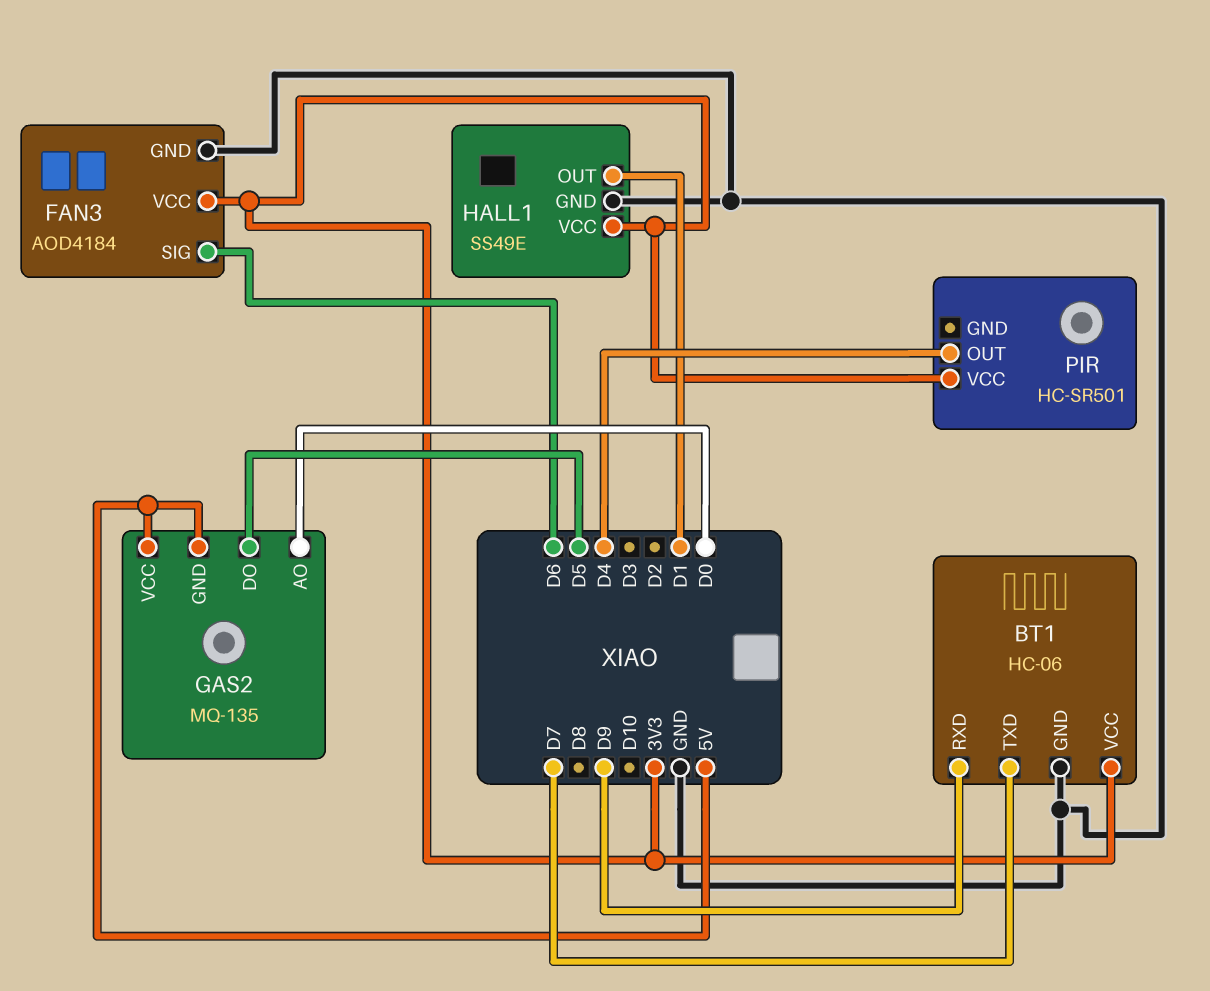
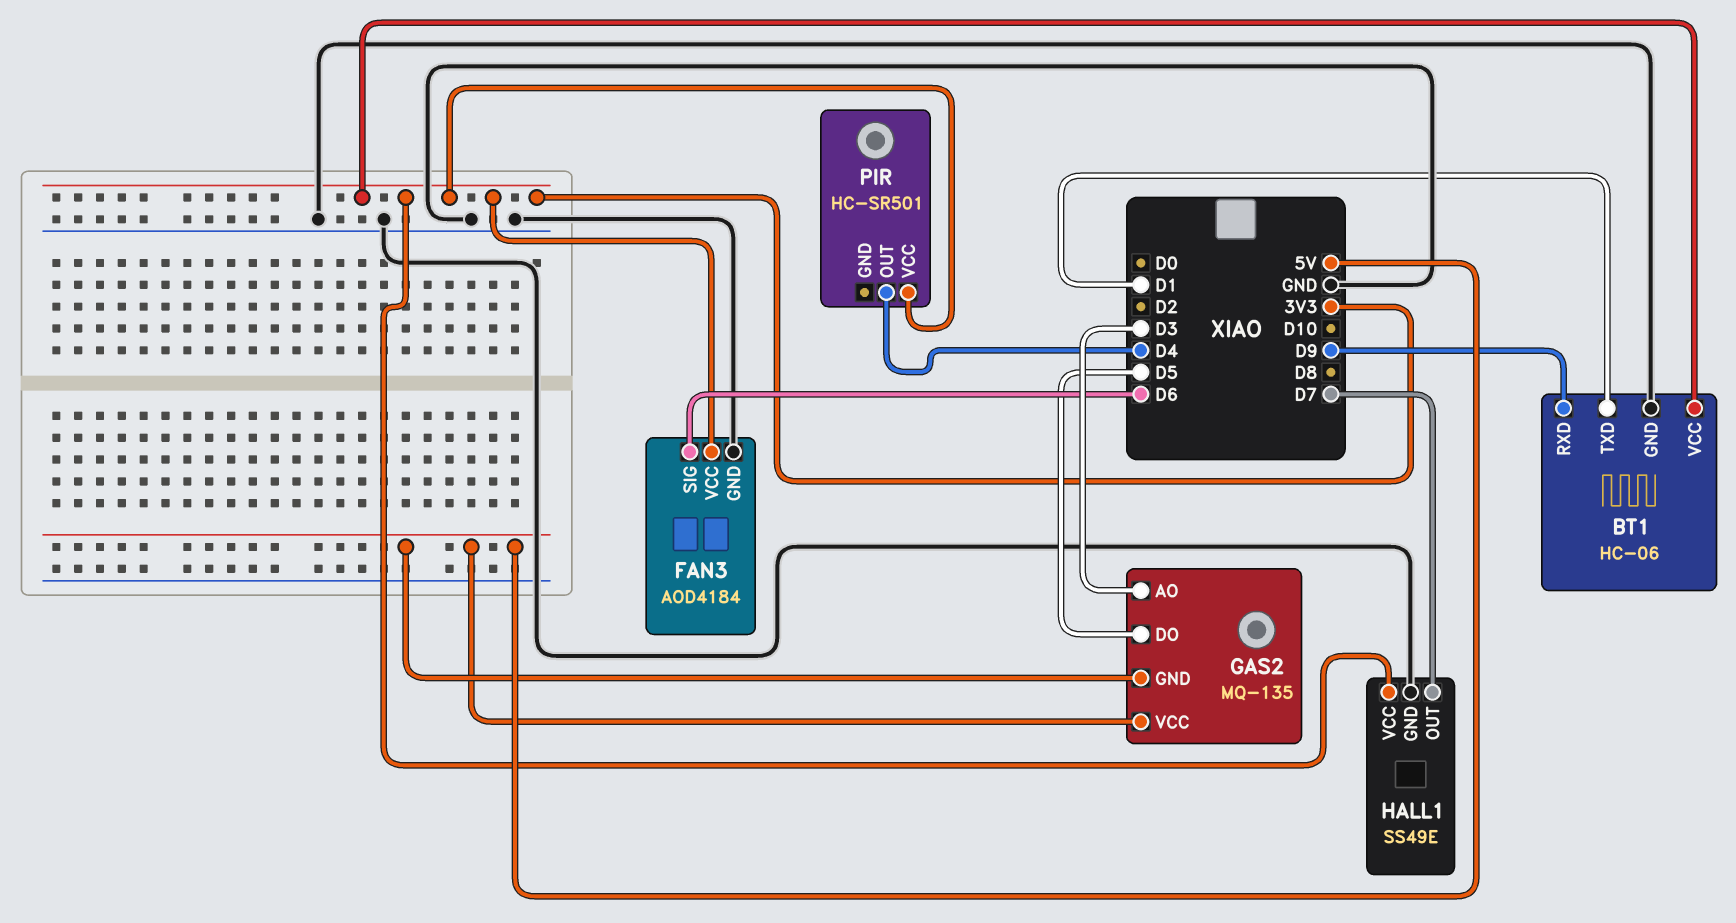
BT1 pin TXD: D7 -> D1
GAS2 pin AO: D0 -> D3
HALL1 pin OUT: D1 -> D7

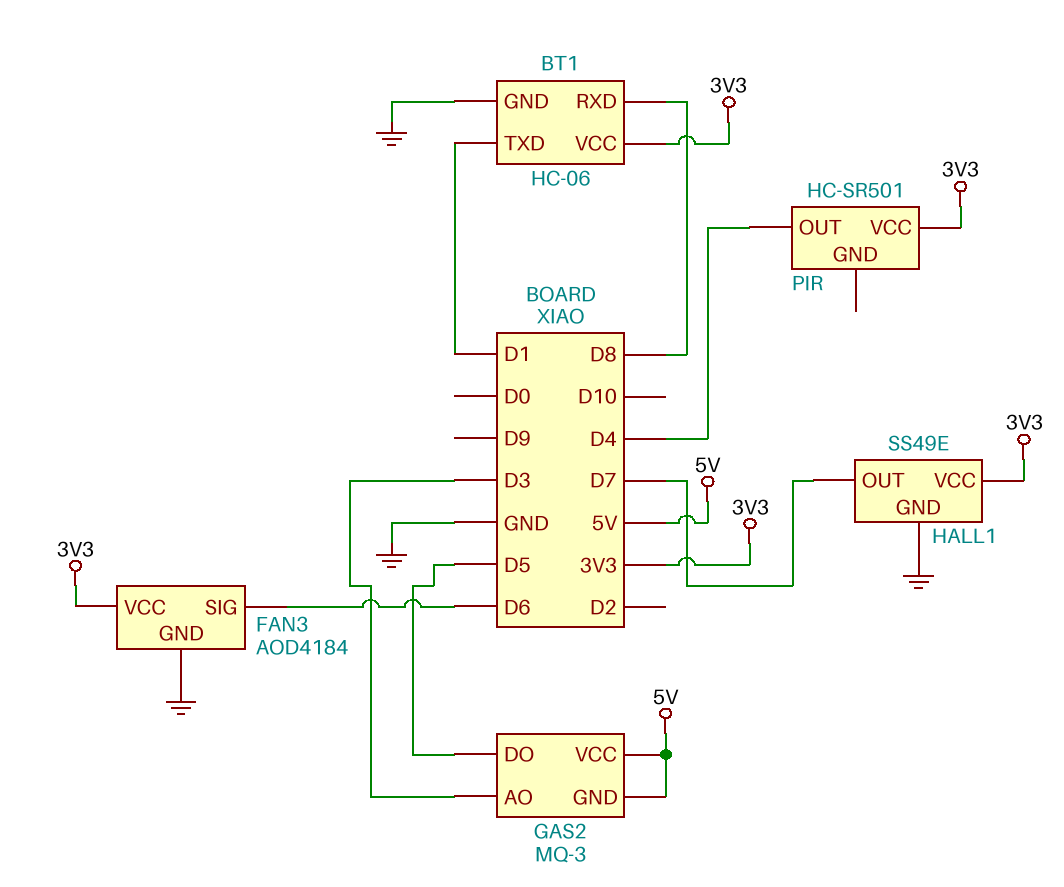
BT1 pin RXD: D9 -> D8
GAS2: MQ-135 -> MQ-3

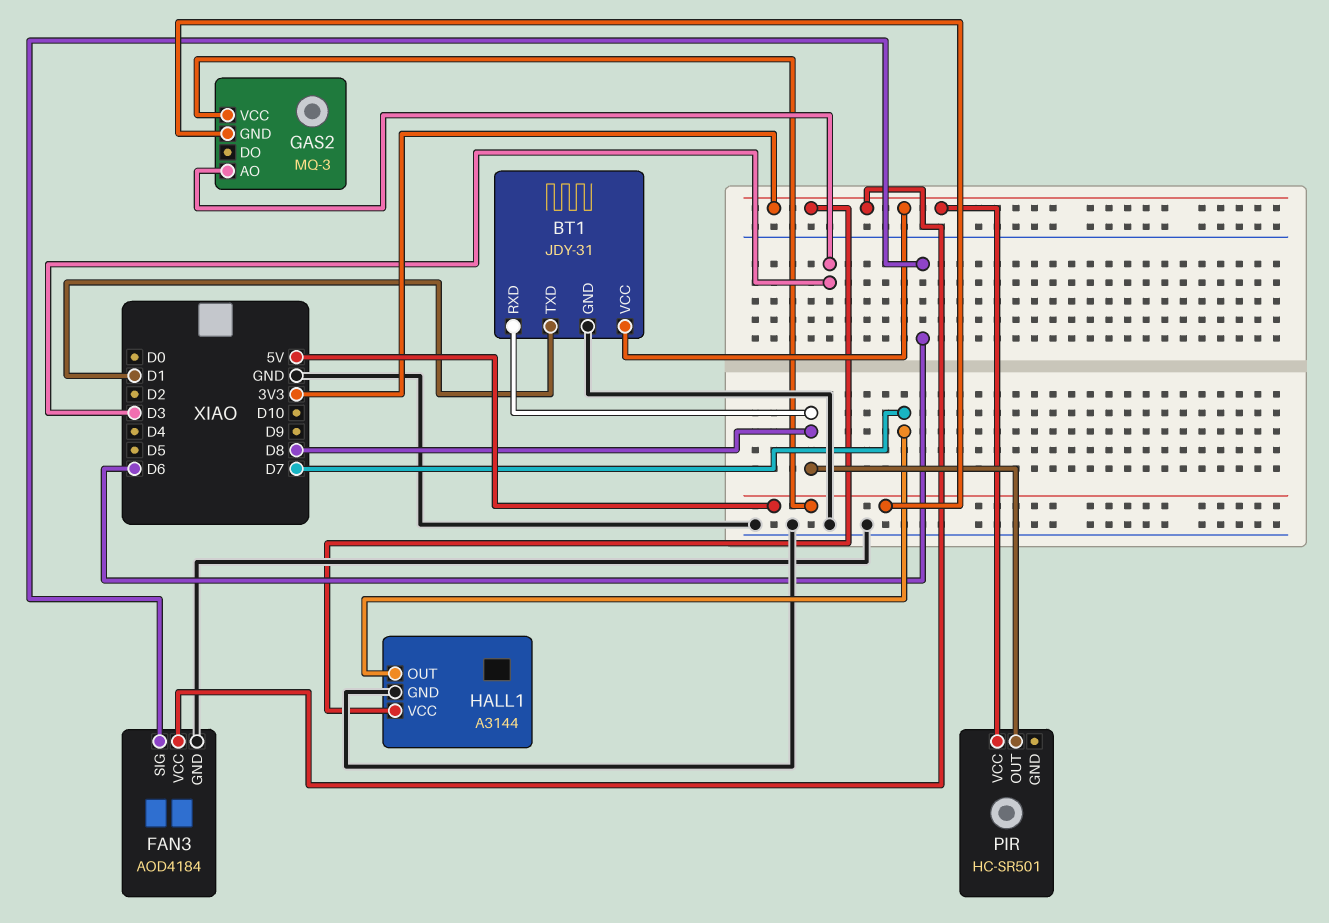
BT1: HC-06 -> JDY-31
GAS2 pin DO: D5 -> none
HALL1: SS49E -> A3144
PIR pin OUT: D4 -> D8

